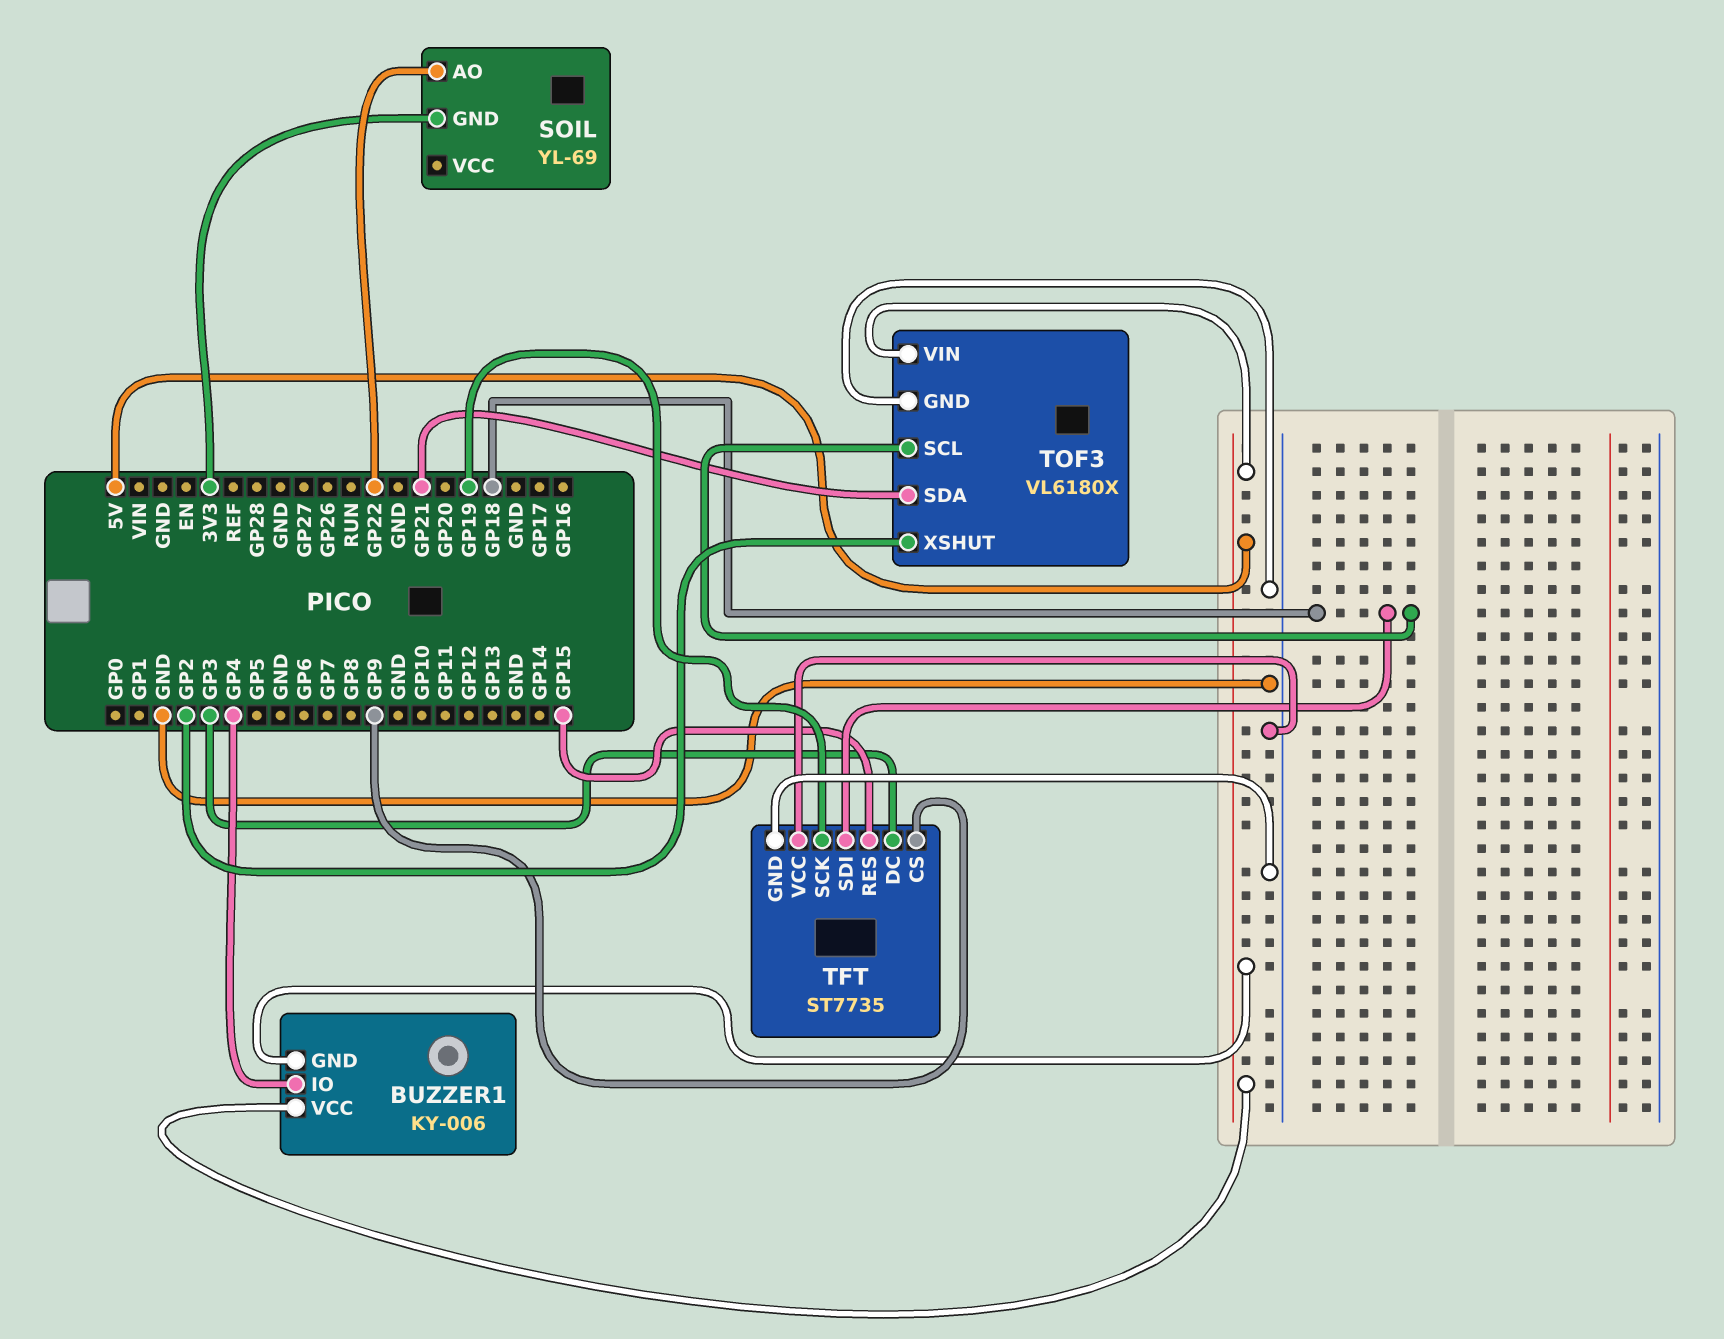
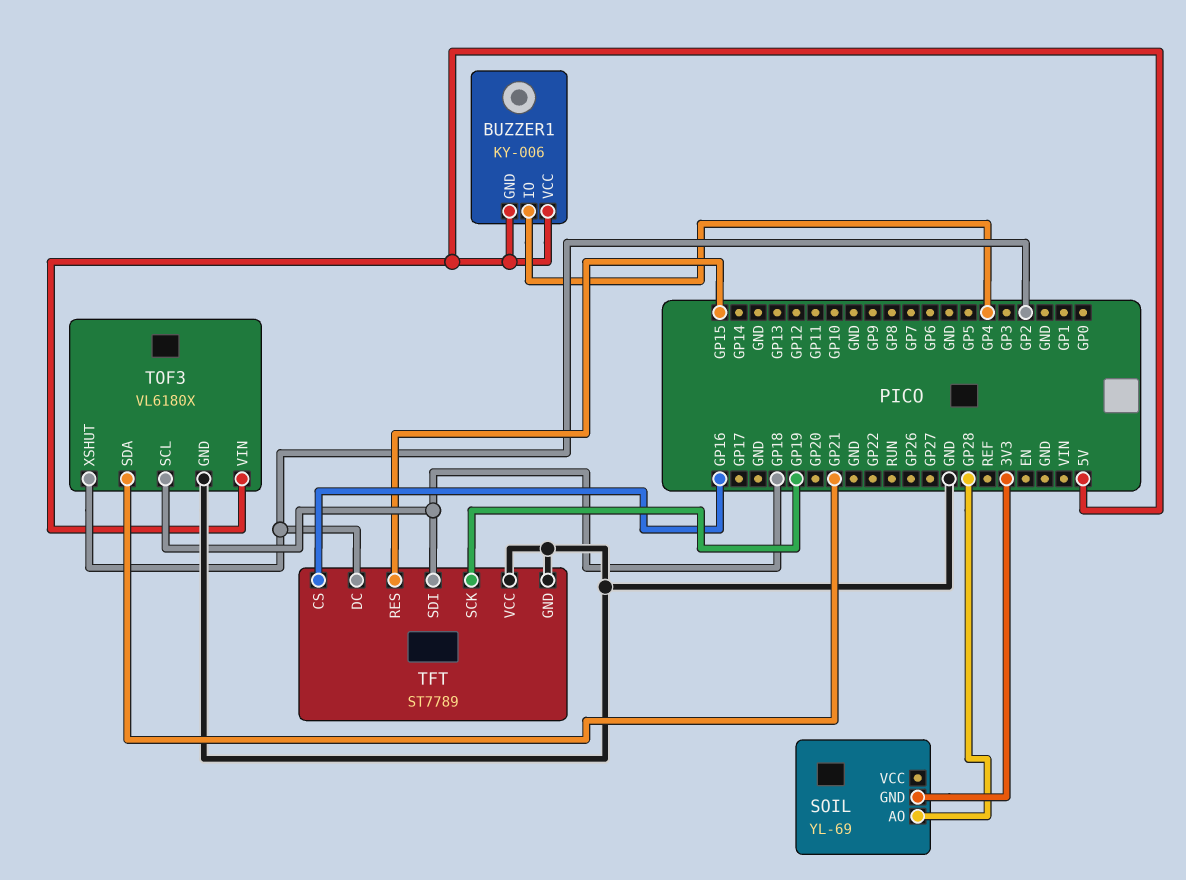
SOIL pin AO: GP22 -> GP28
TFT: ST7735 -> ST7789
TFT pin CS: GP9 -> GP16
TFT pin DC: GP3 -> GP2

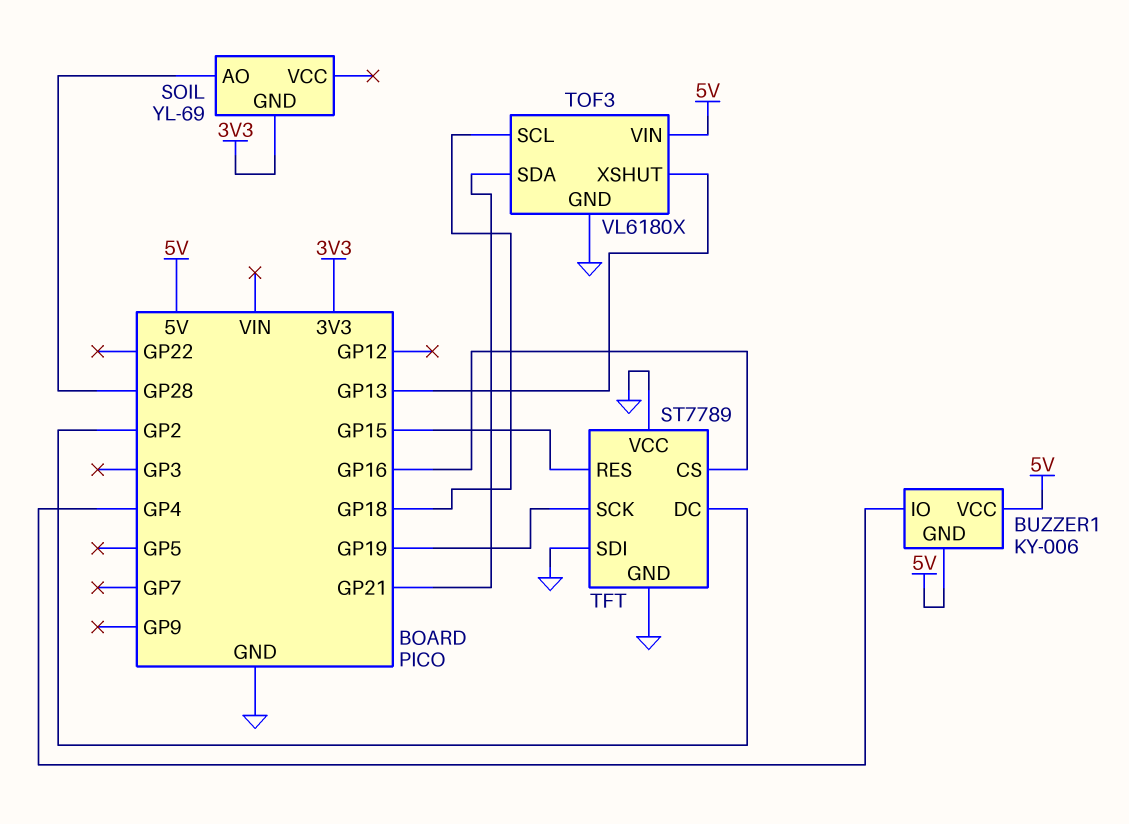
TFT pin SDI: GP18 -> GND
TOF3 pin XSHUT: GP2 -> GP13

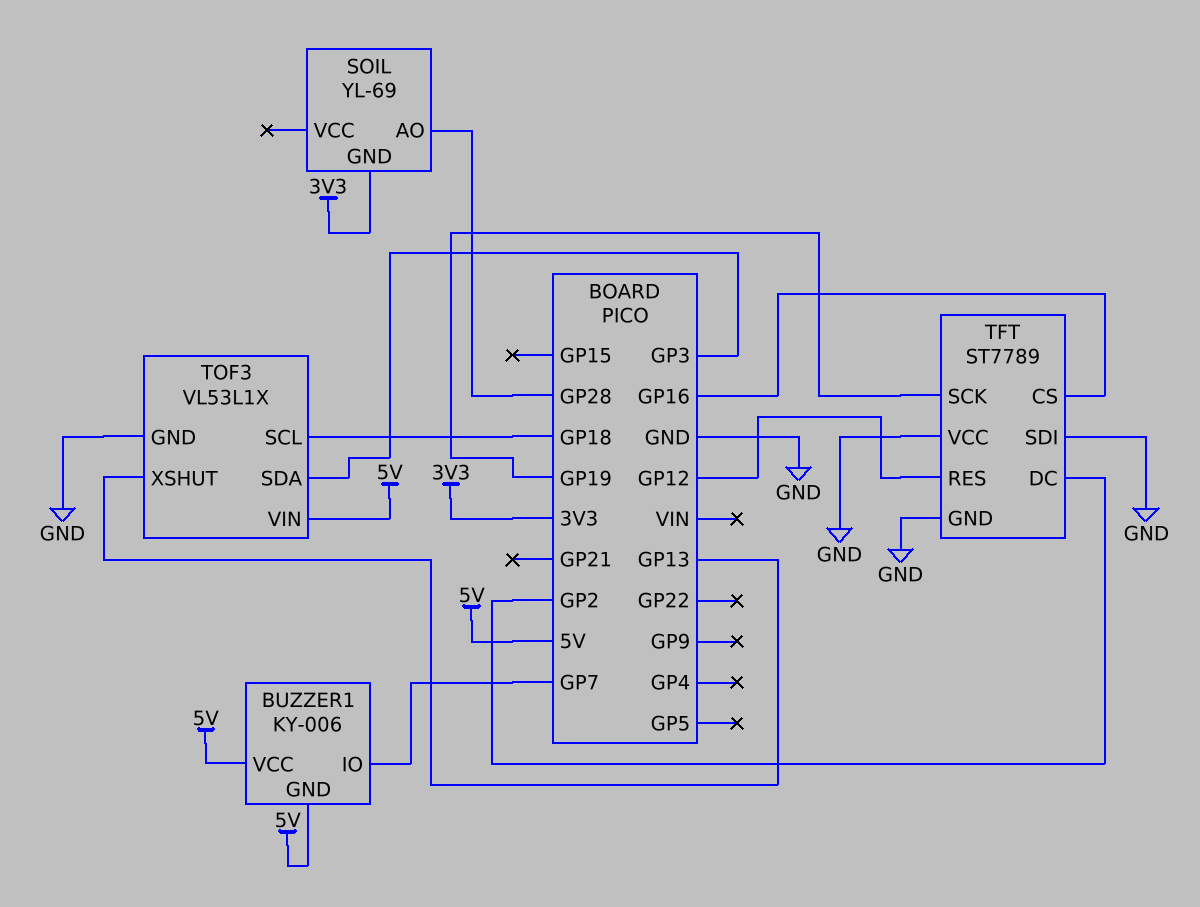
BUZZER1 pin IO: GP4 -> GP7
TFT pin RES: GP15 -> GP12
TOF3: VL6180X -> VL53L1X
TOF3 pin SDA: GP21 -> GP3

